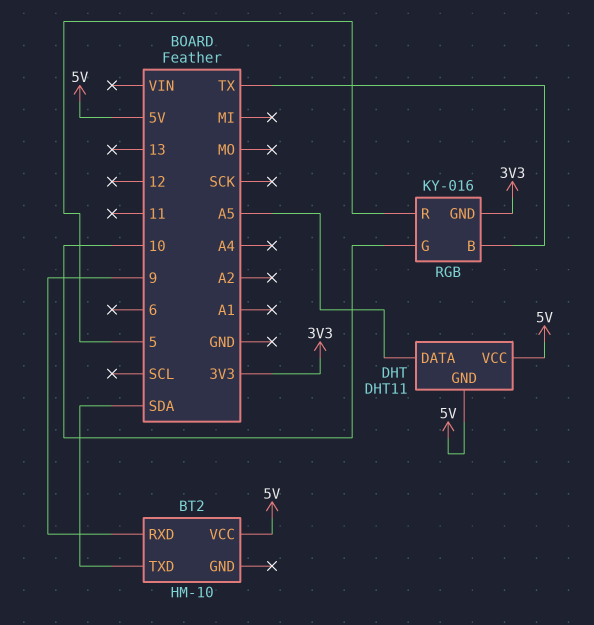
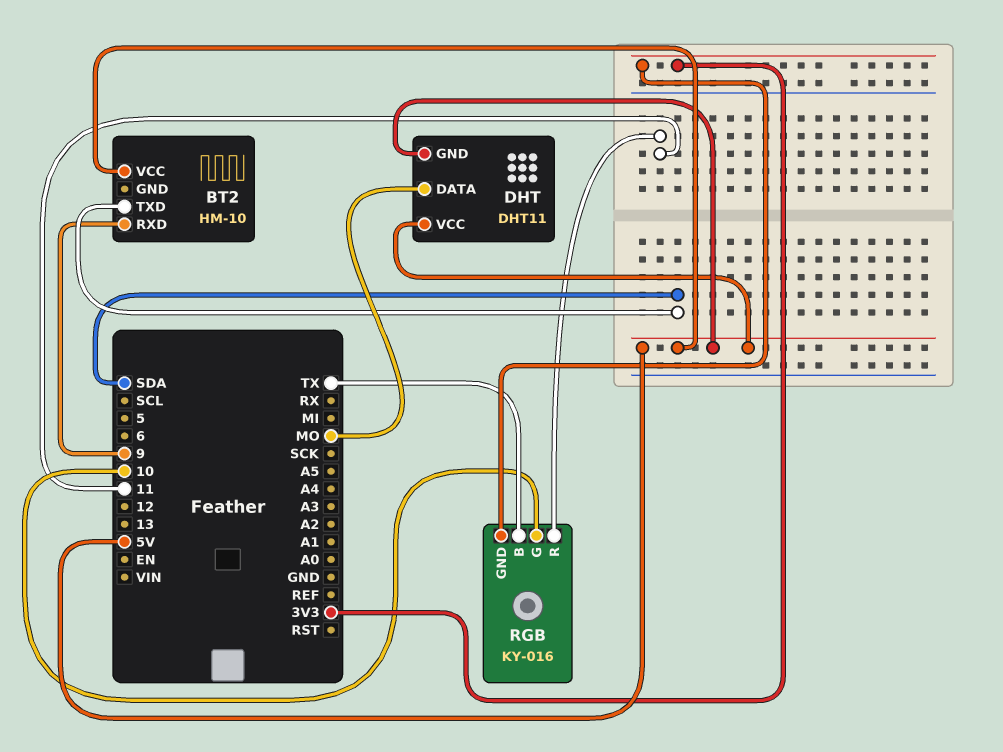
DHT pin DATA: A5 -> MO
RGB pin R: 5 -> 11

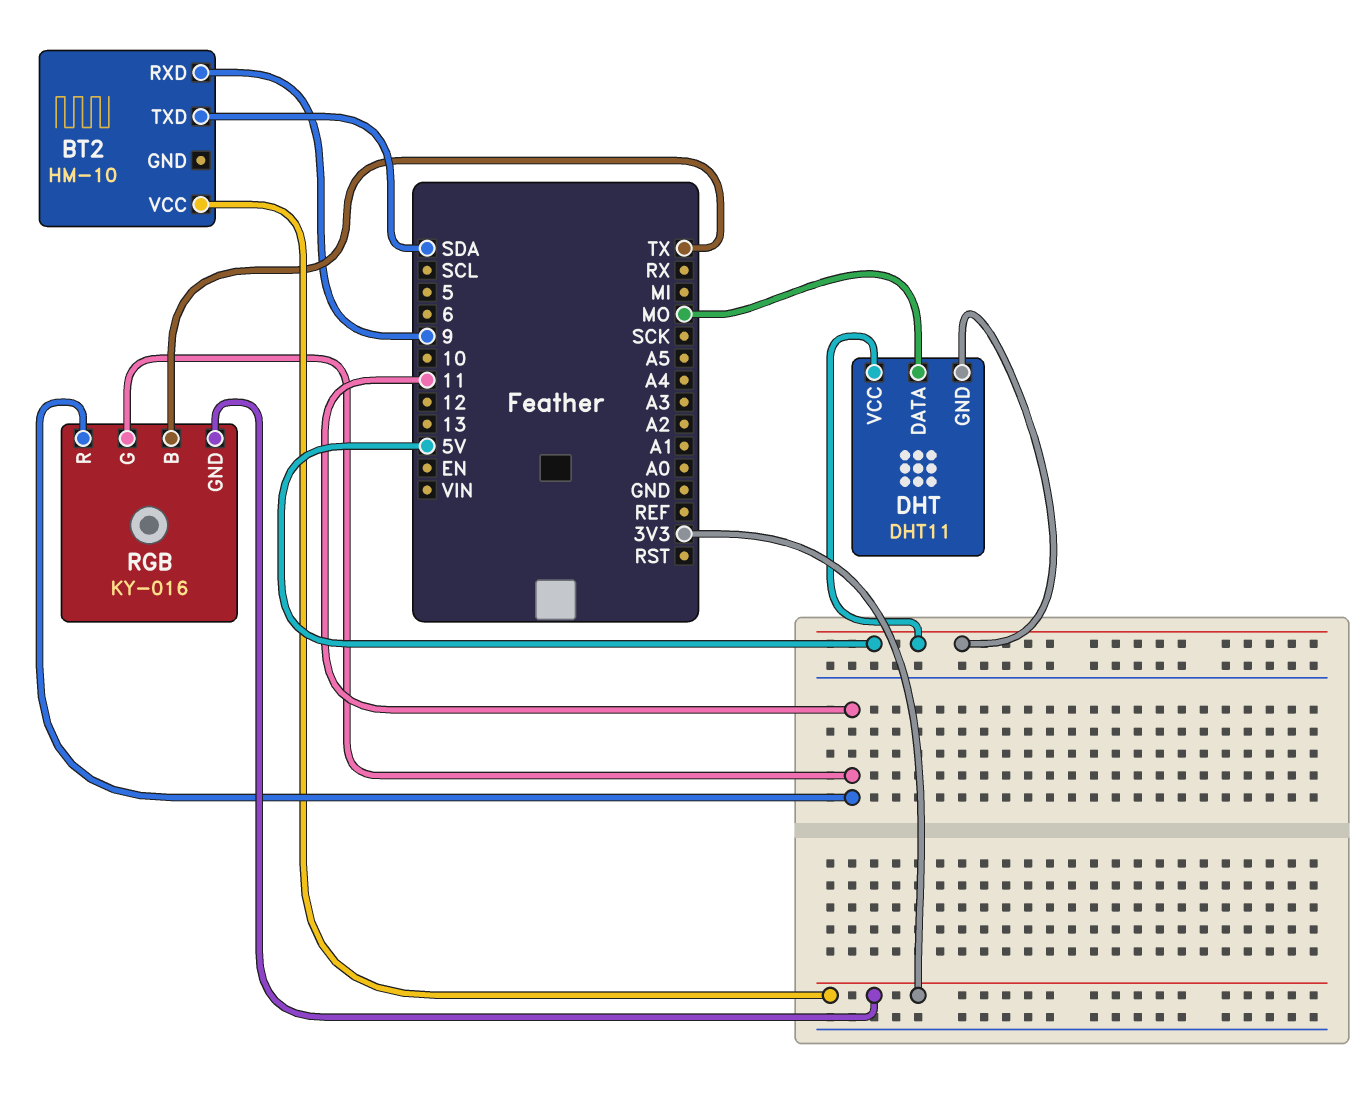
BT2 pin VCC: 5V -> 3V3
RGB pin G: 10 -> 11

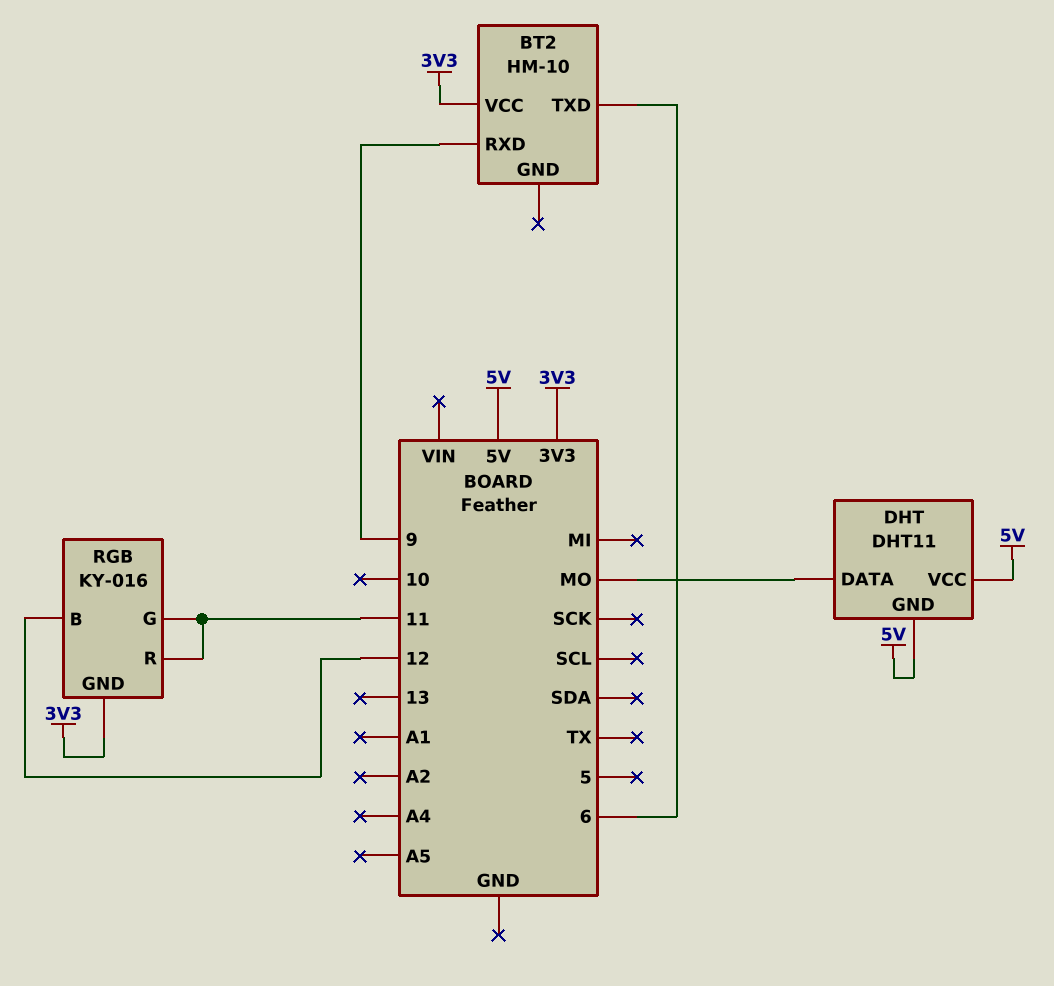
BT2 pin TXD: SDA -> 6
RGB pin B: TX -> 12

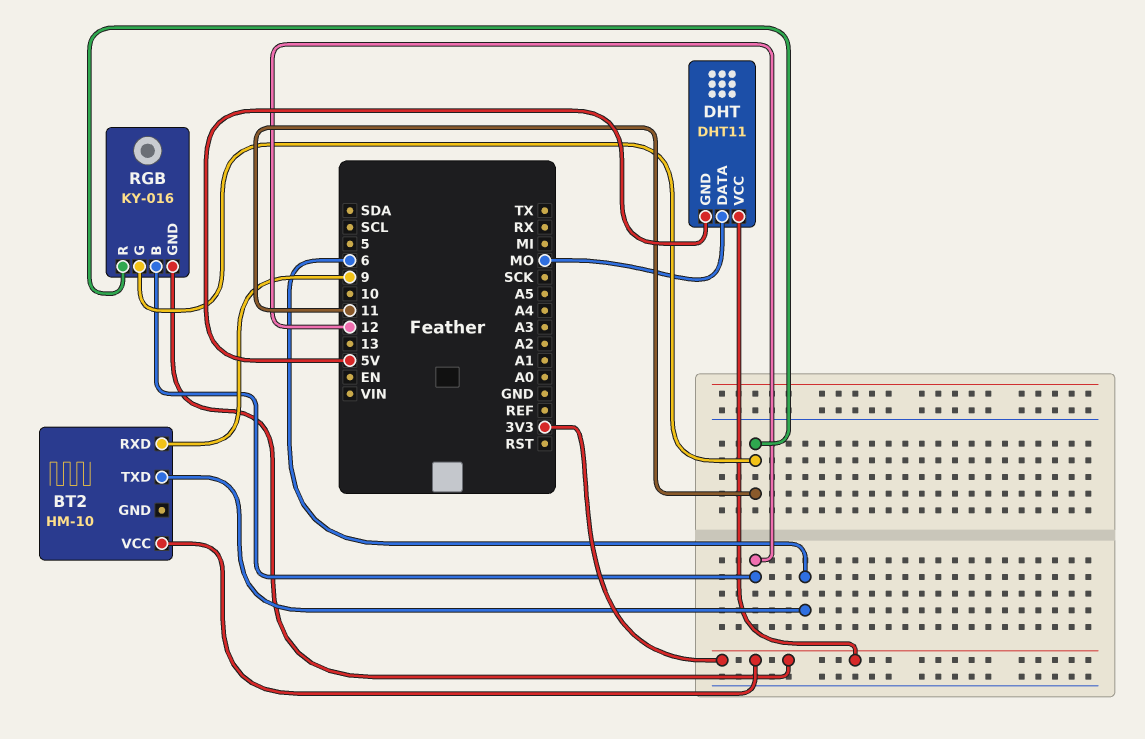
DHT pin VCC: 5V -> 3V3

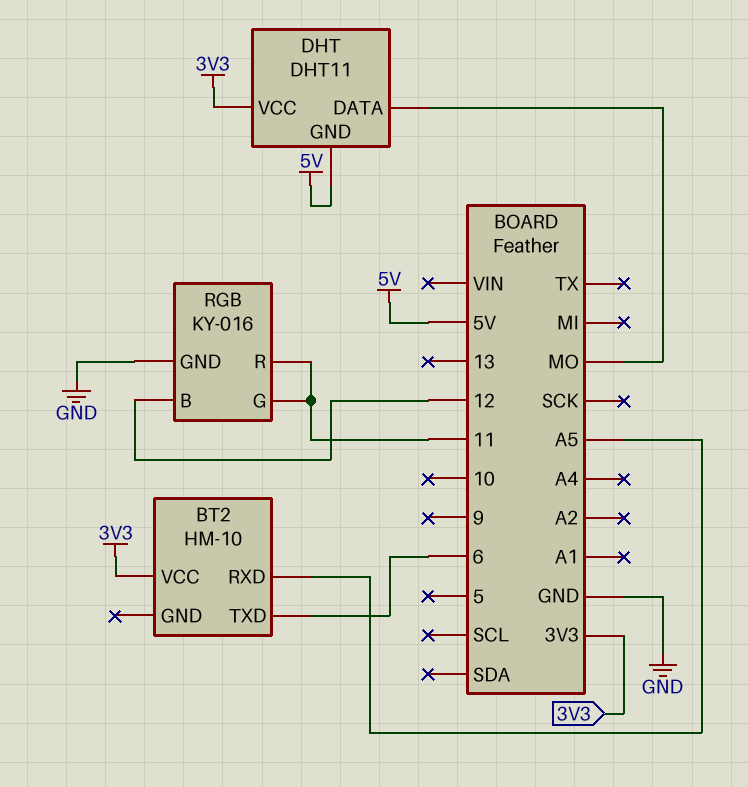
BT2 pin RXD: 9 -> A5
RGB pin GND: 3V3 -> GND

